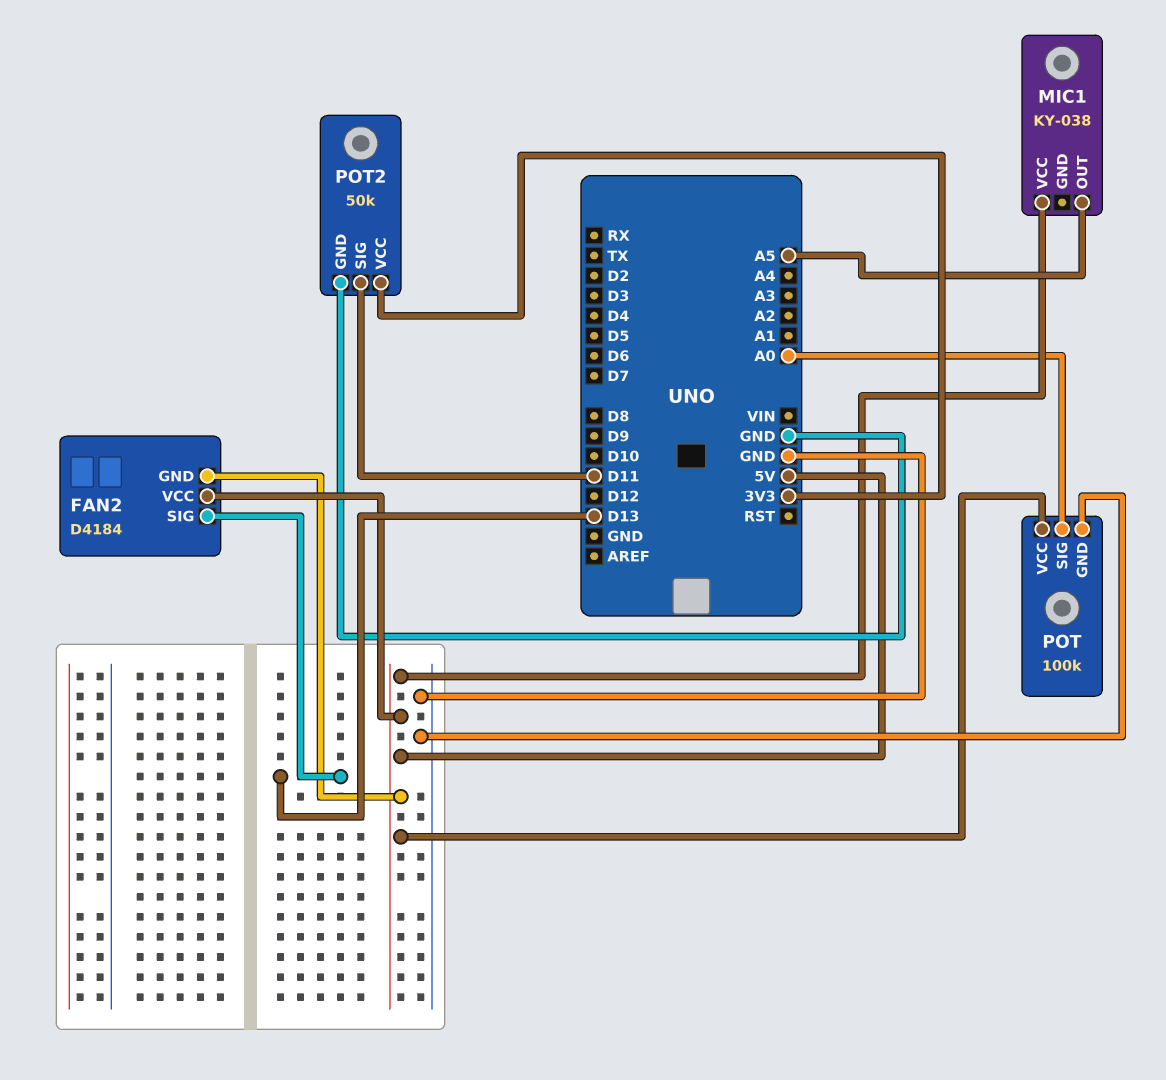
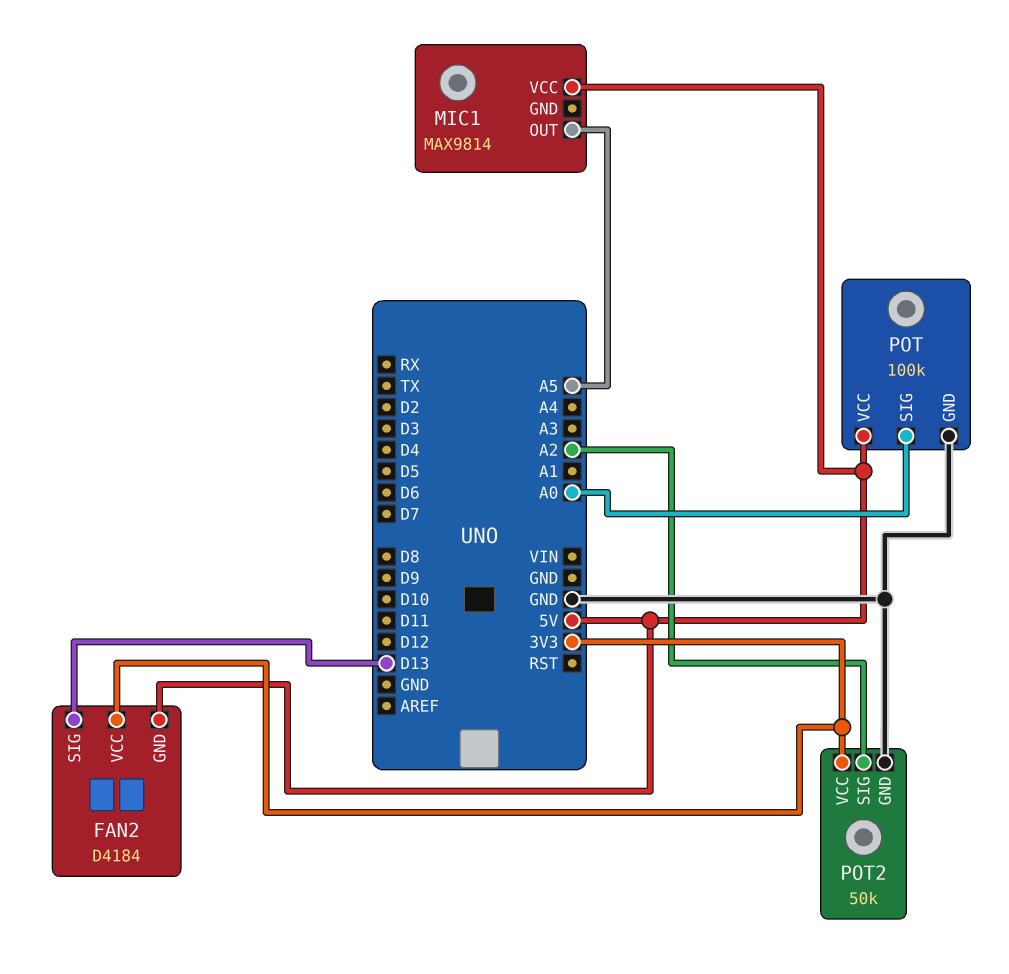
FAN2 pin VCC: 5V -> 3V3
MIC1: KY-038 -> MAX9814
POT2 pin SIG: D11 -> A2

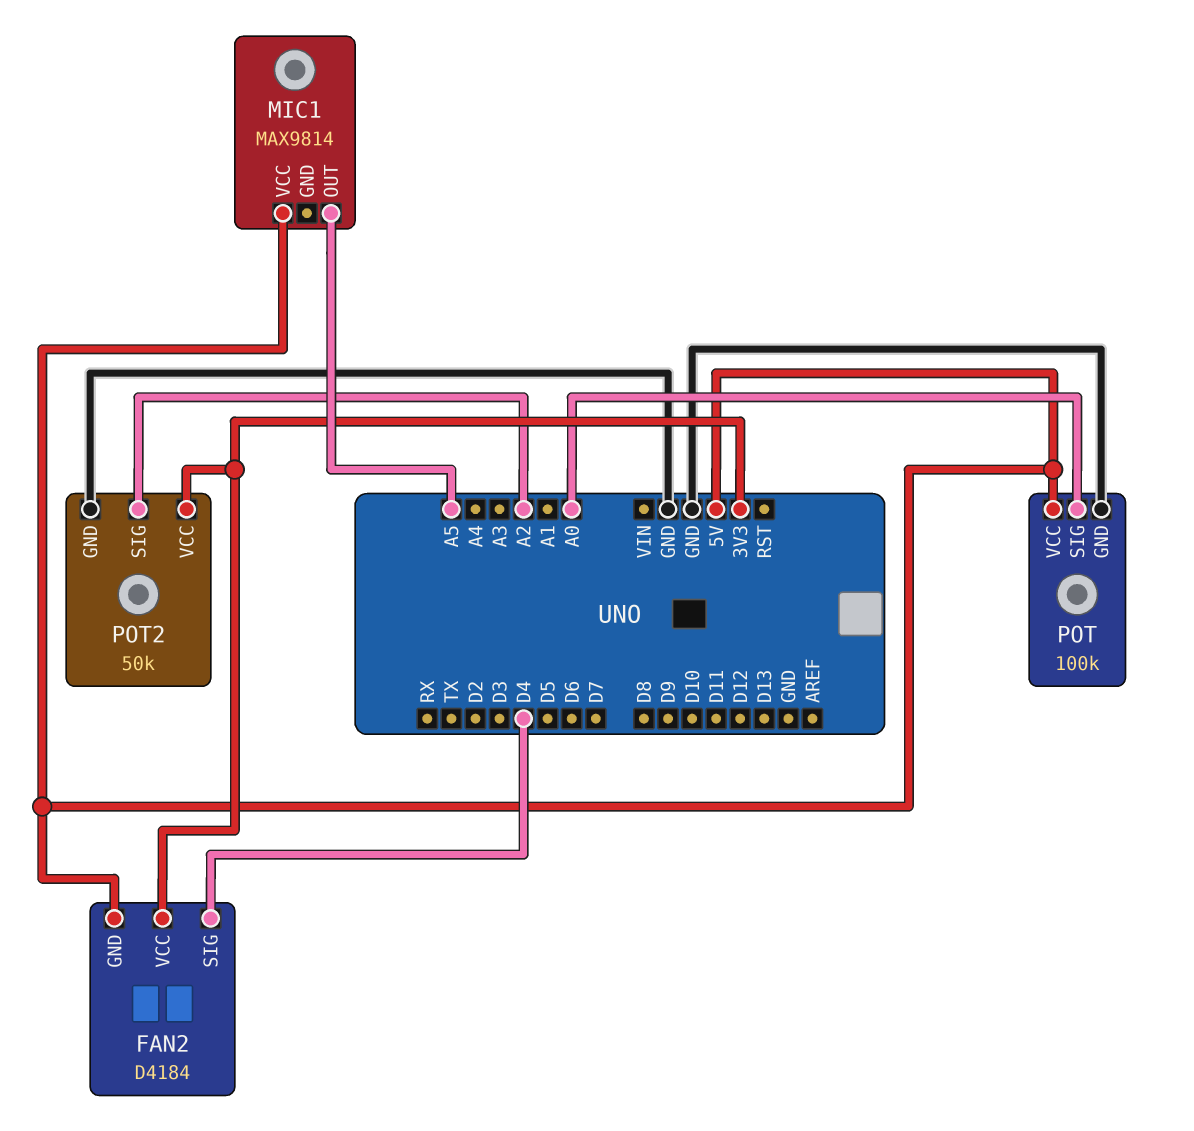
FAN2 pin SIG: D13 -> D4

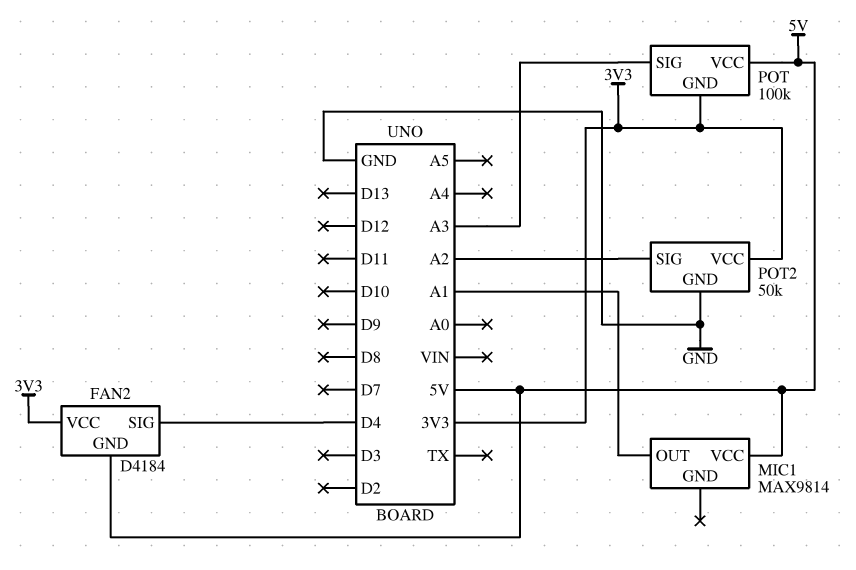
MIC1 pin OUT: A5 -> A1
POT pin GND: GND -> 3V3
POT pin SIG: A0 -> A3

